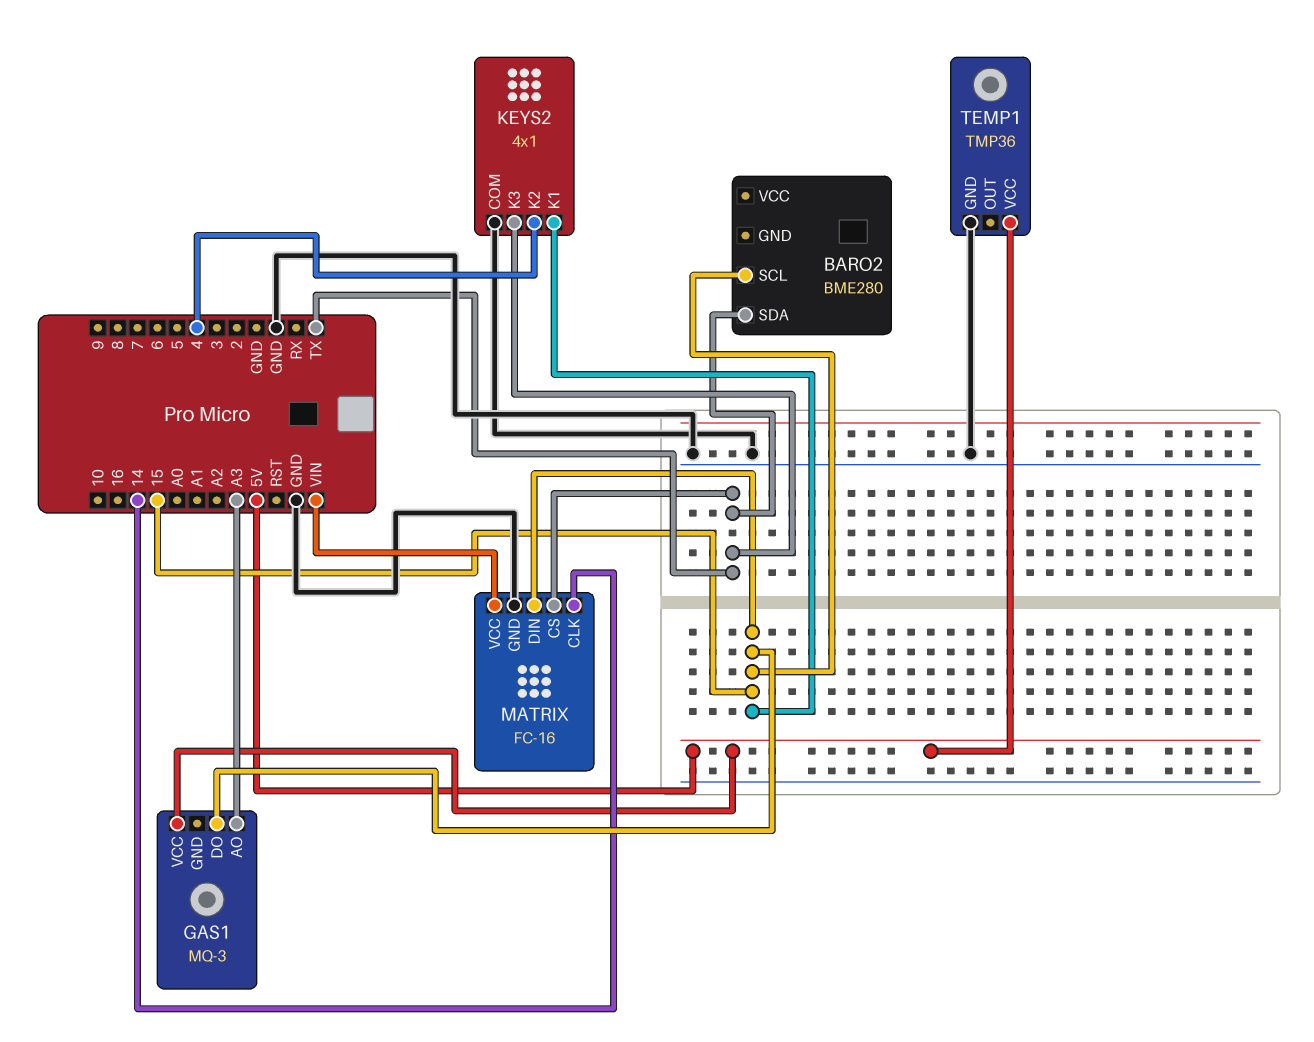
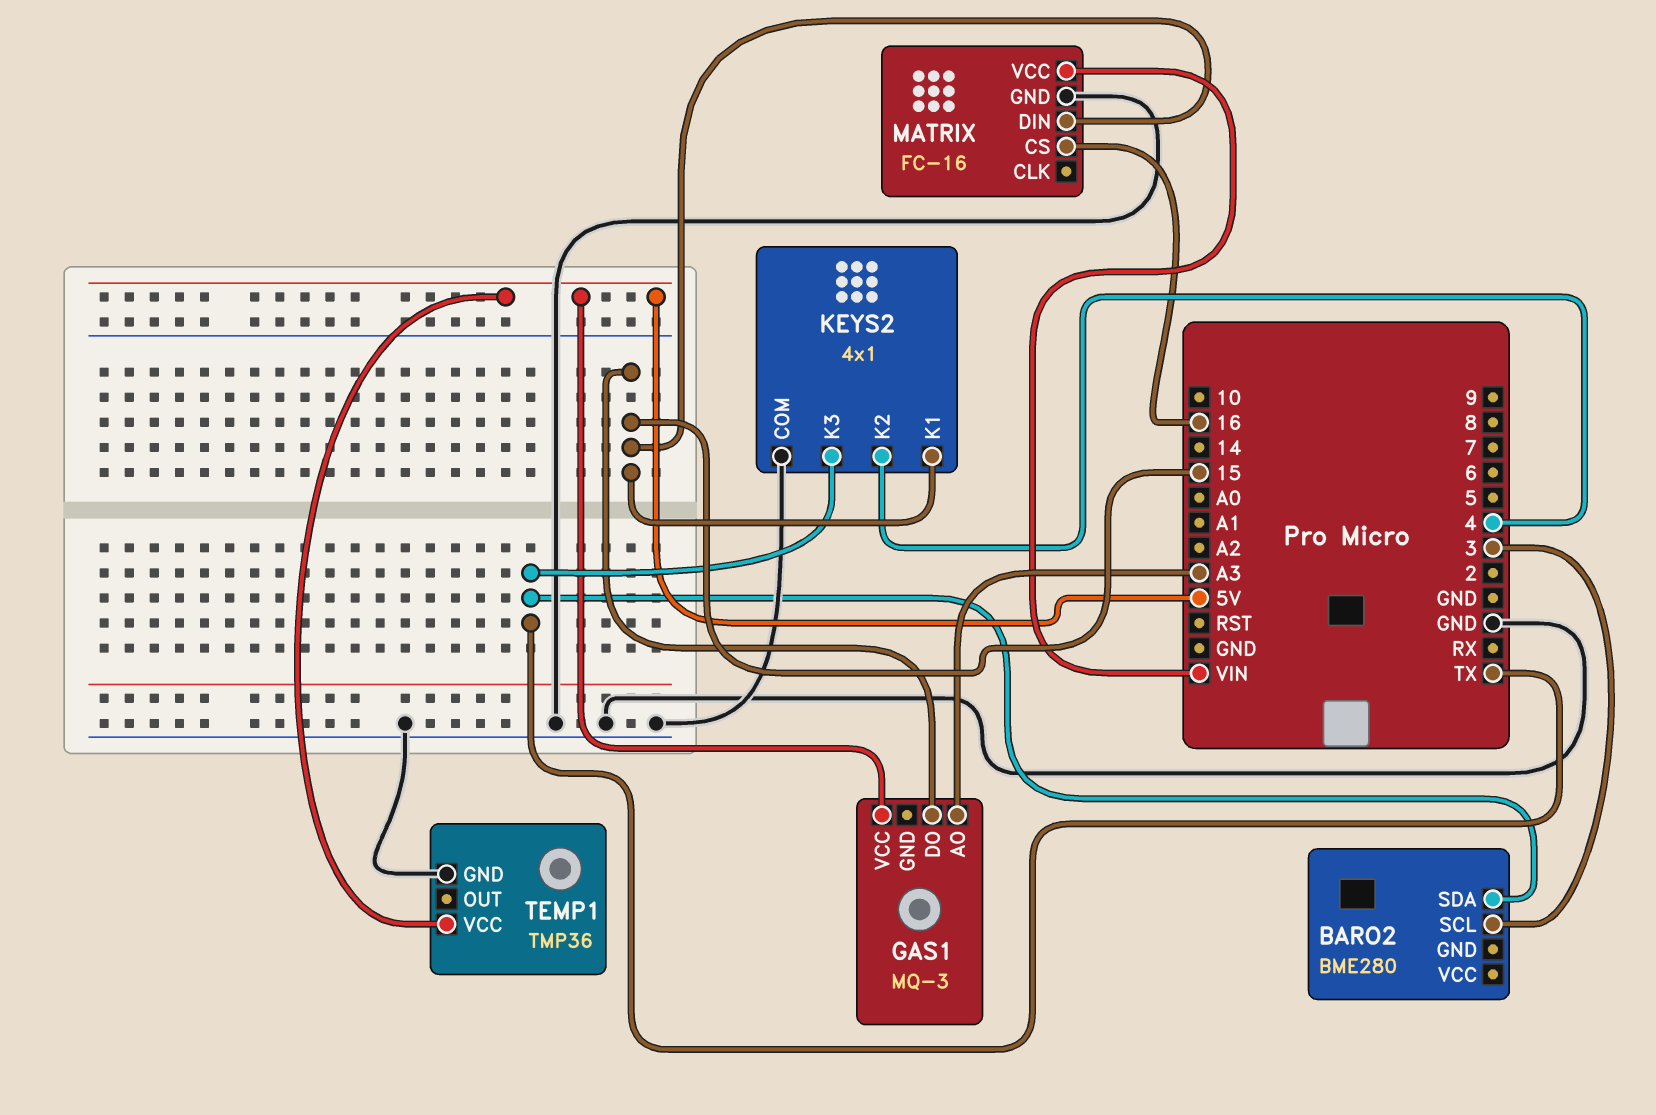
BARO2 pin SCL: 15 -> 3
MATRIX pin CLK: 14 -> none
MATRIX pin CS: TX -> 16

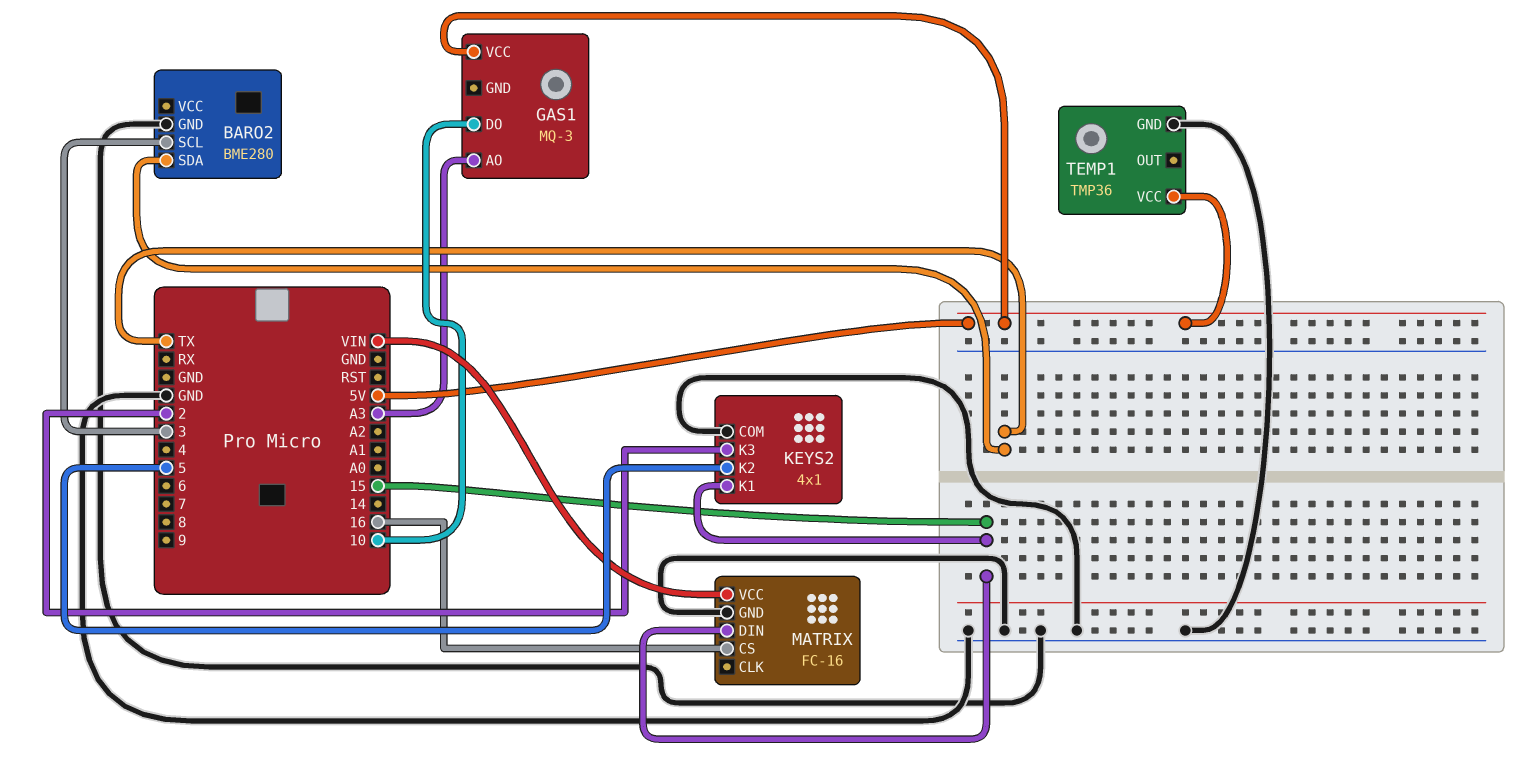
BARO2 pin GND: none -> GND
GAS1 pin DO: 15 -> 10
KEYS2 pin K2: 4 -> 5
KEYS2 pin K3: TX -> 2

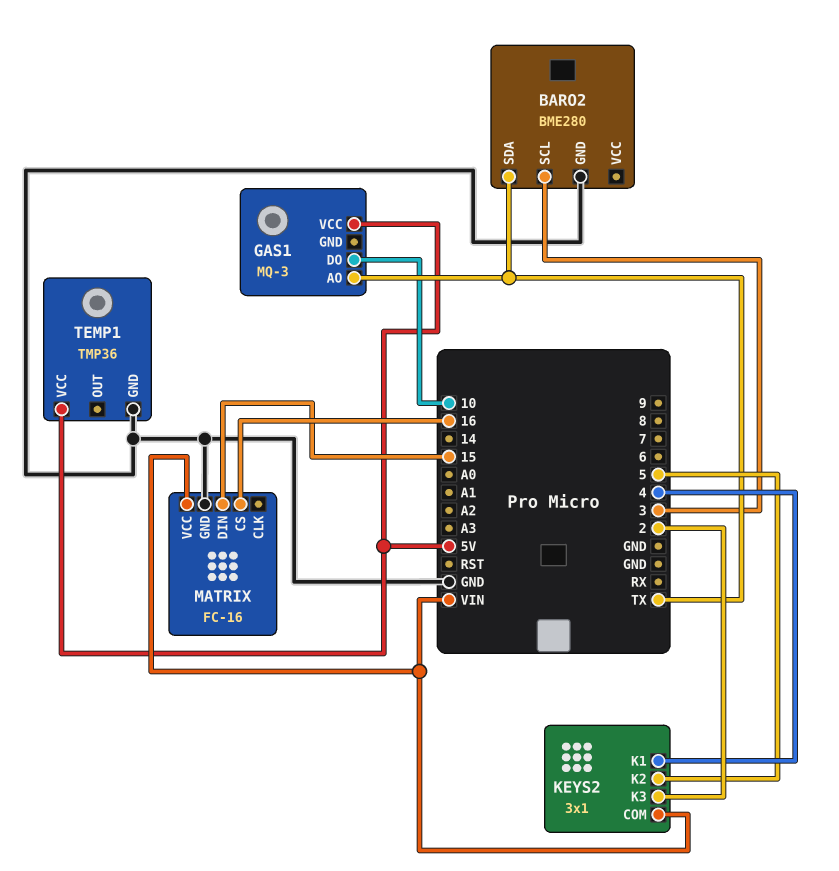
GAS1 pin AO: A3 -> TX
KEYS2: 4x1 -> 3x1
KEYS2 pin COM: GND -> VIN
KEYS2 pin K1: 15 -> 4

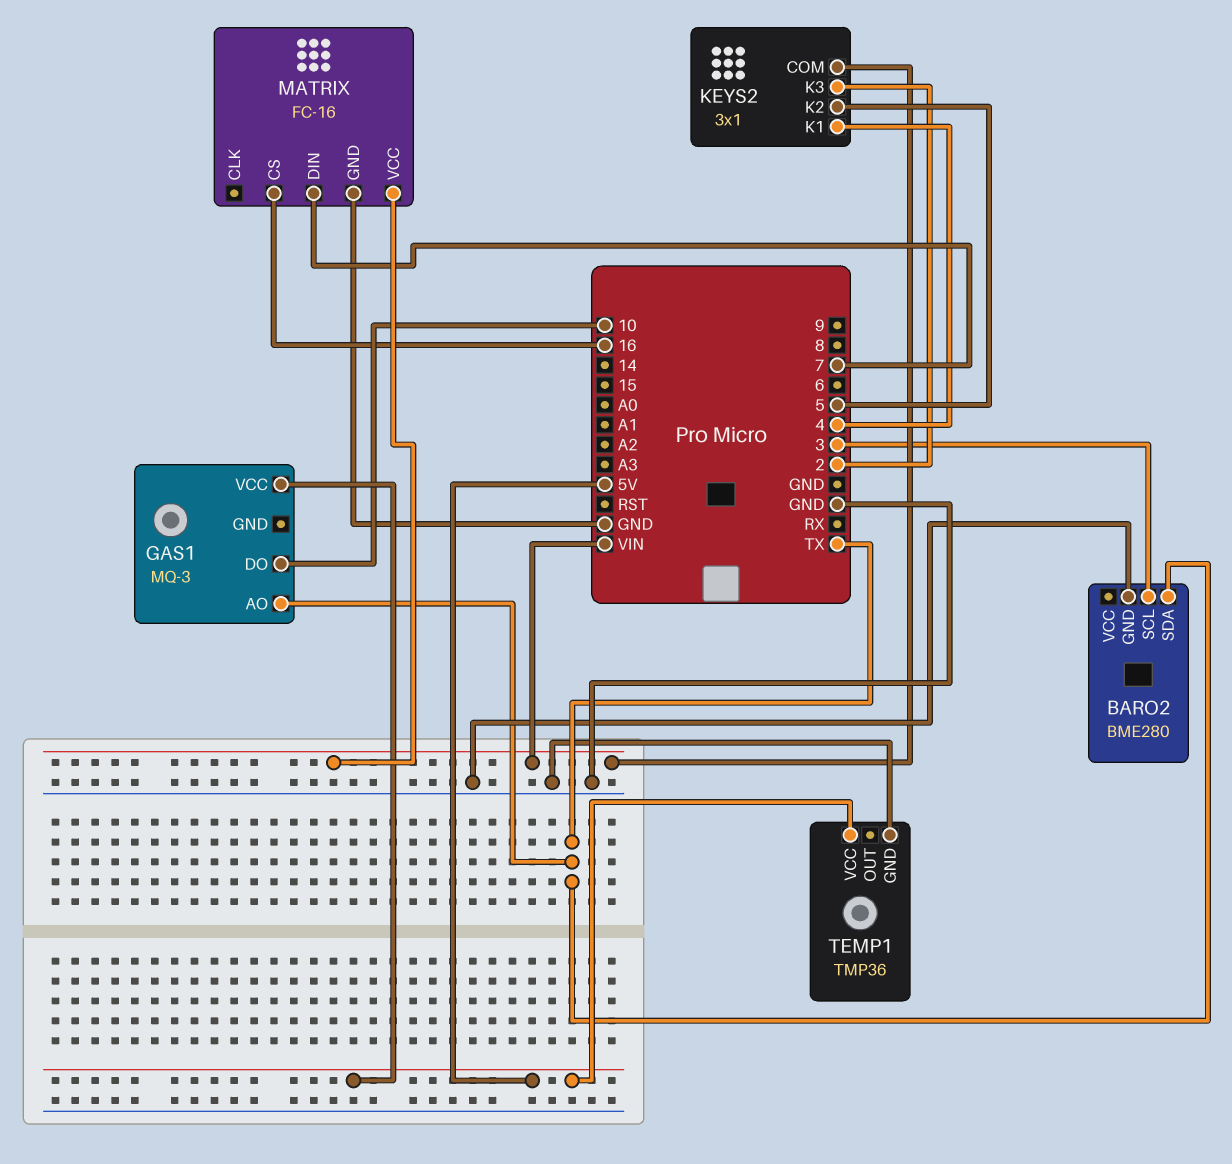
MATRIX pin DIN: 15 -> 7

